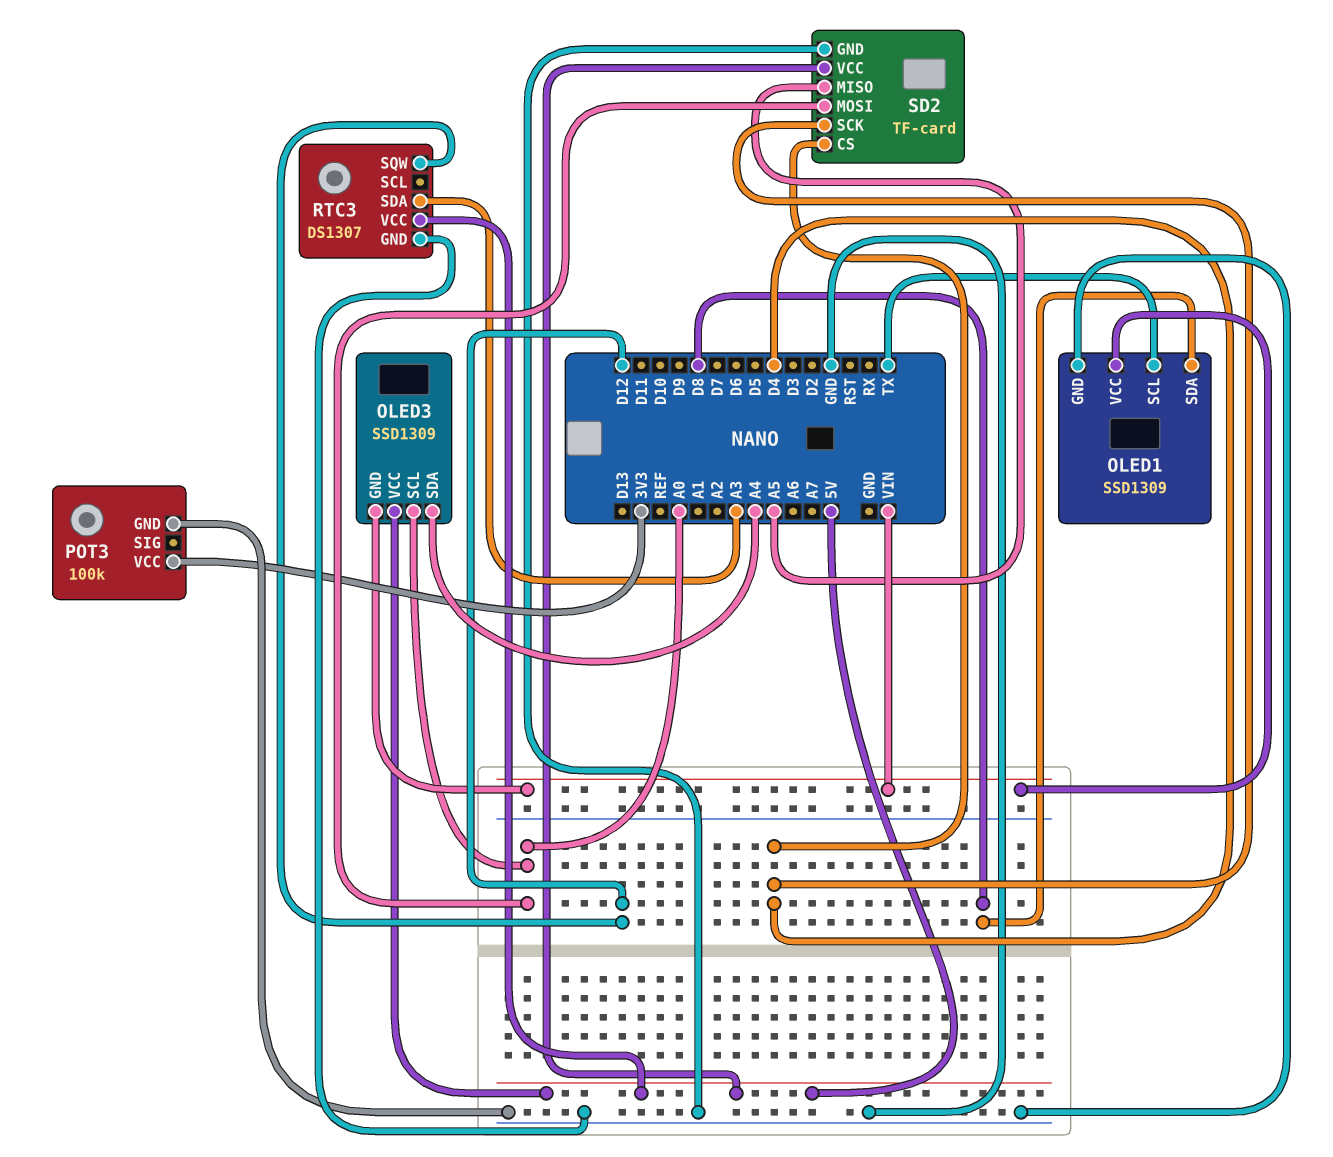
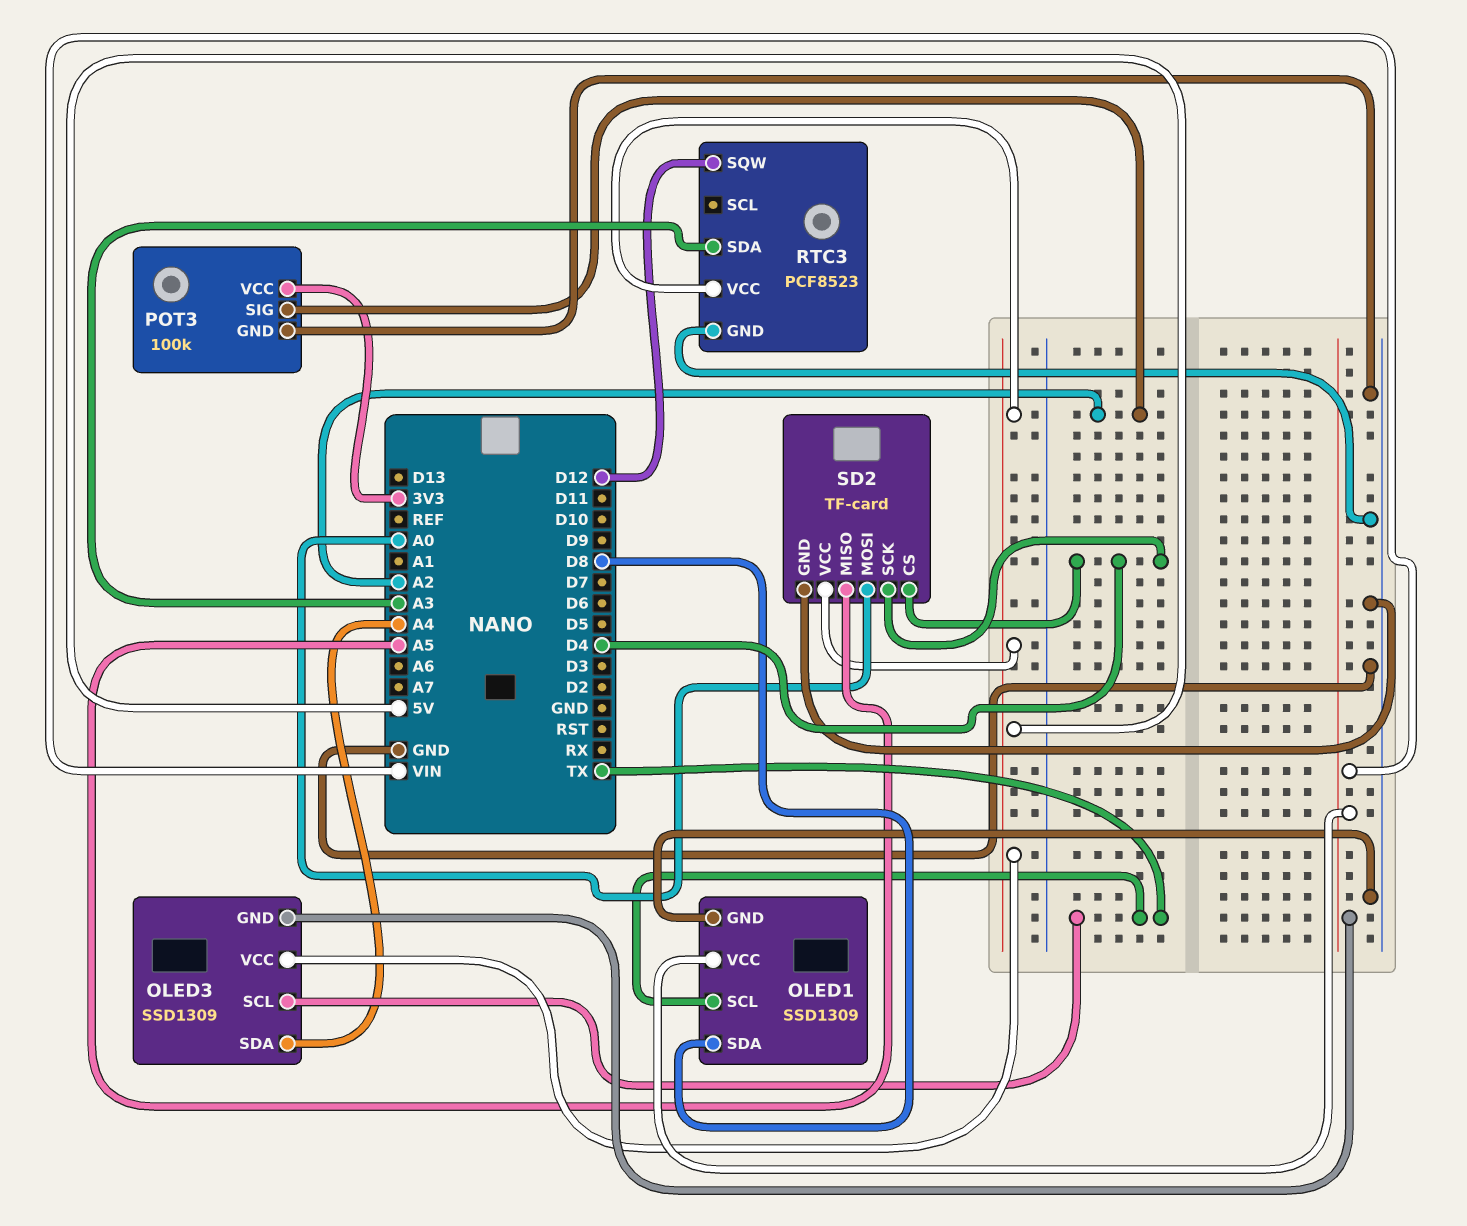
OLED3 pin SCL: A0 -> TX
POT3 pin SIG: none -> A2
RTC3: DS1307 -> PCF8523

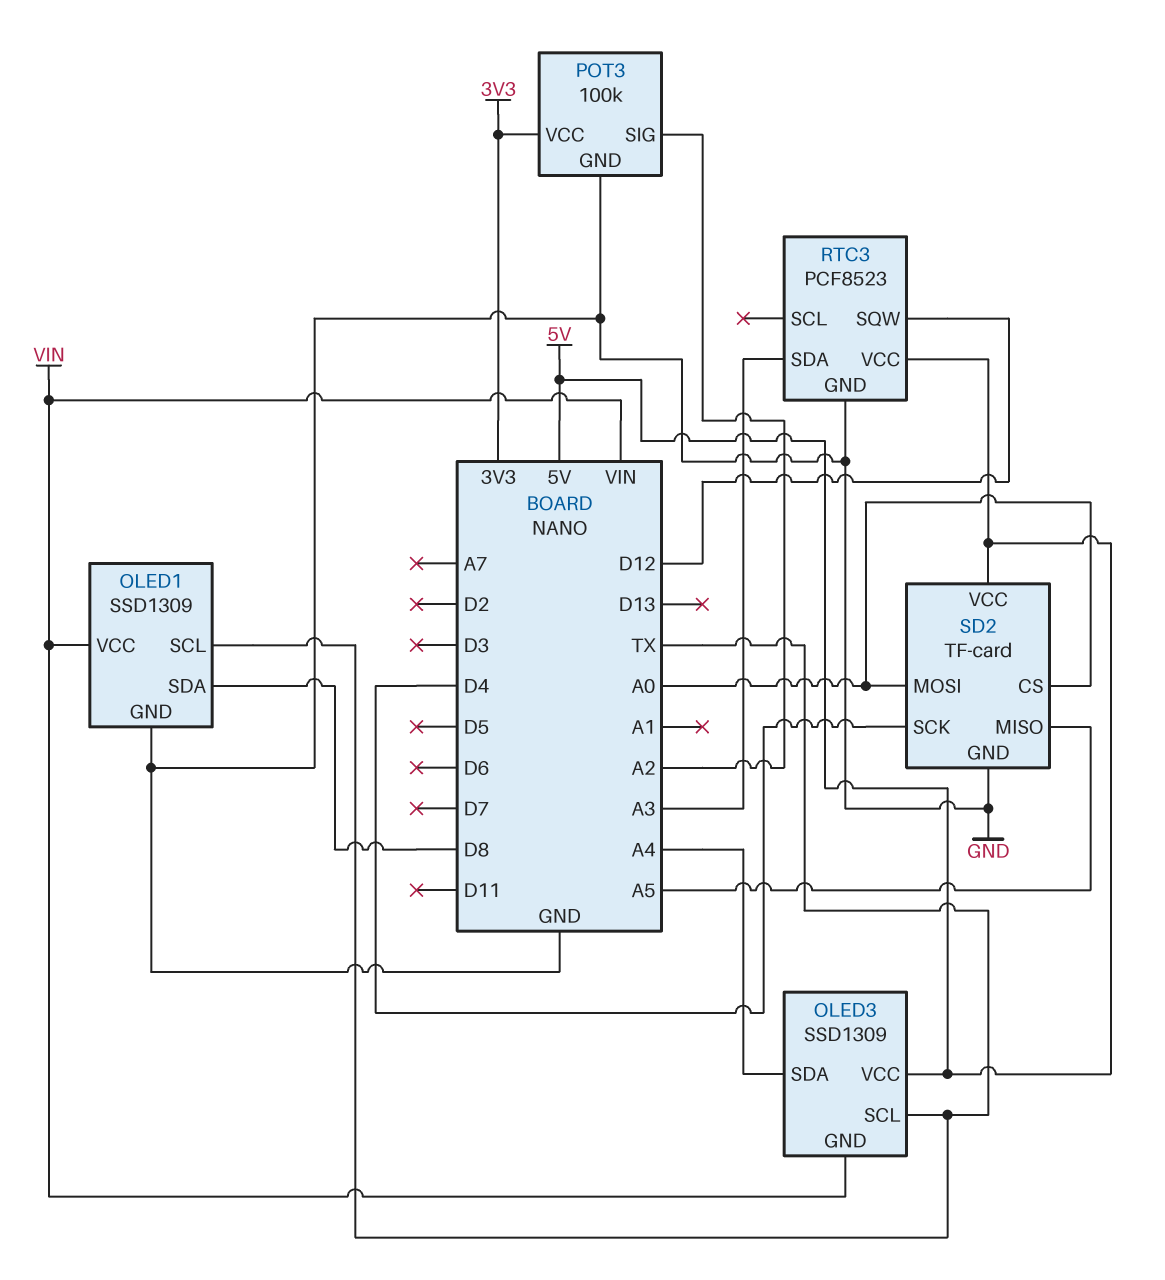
SD2 pin CS: D4 -> A0

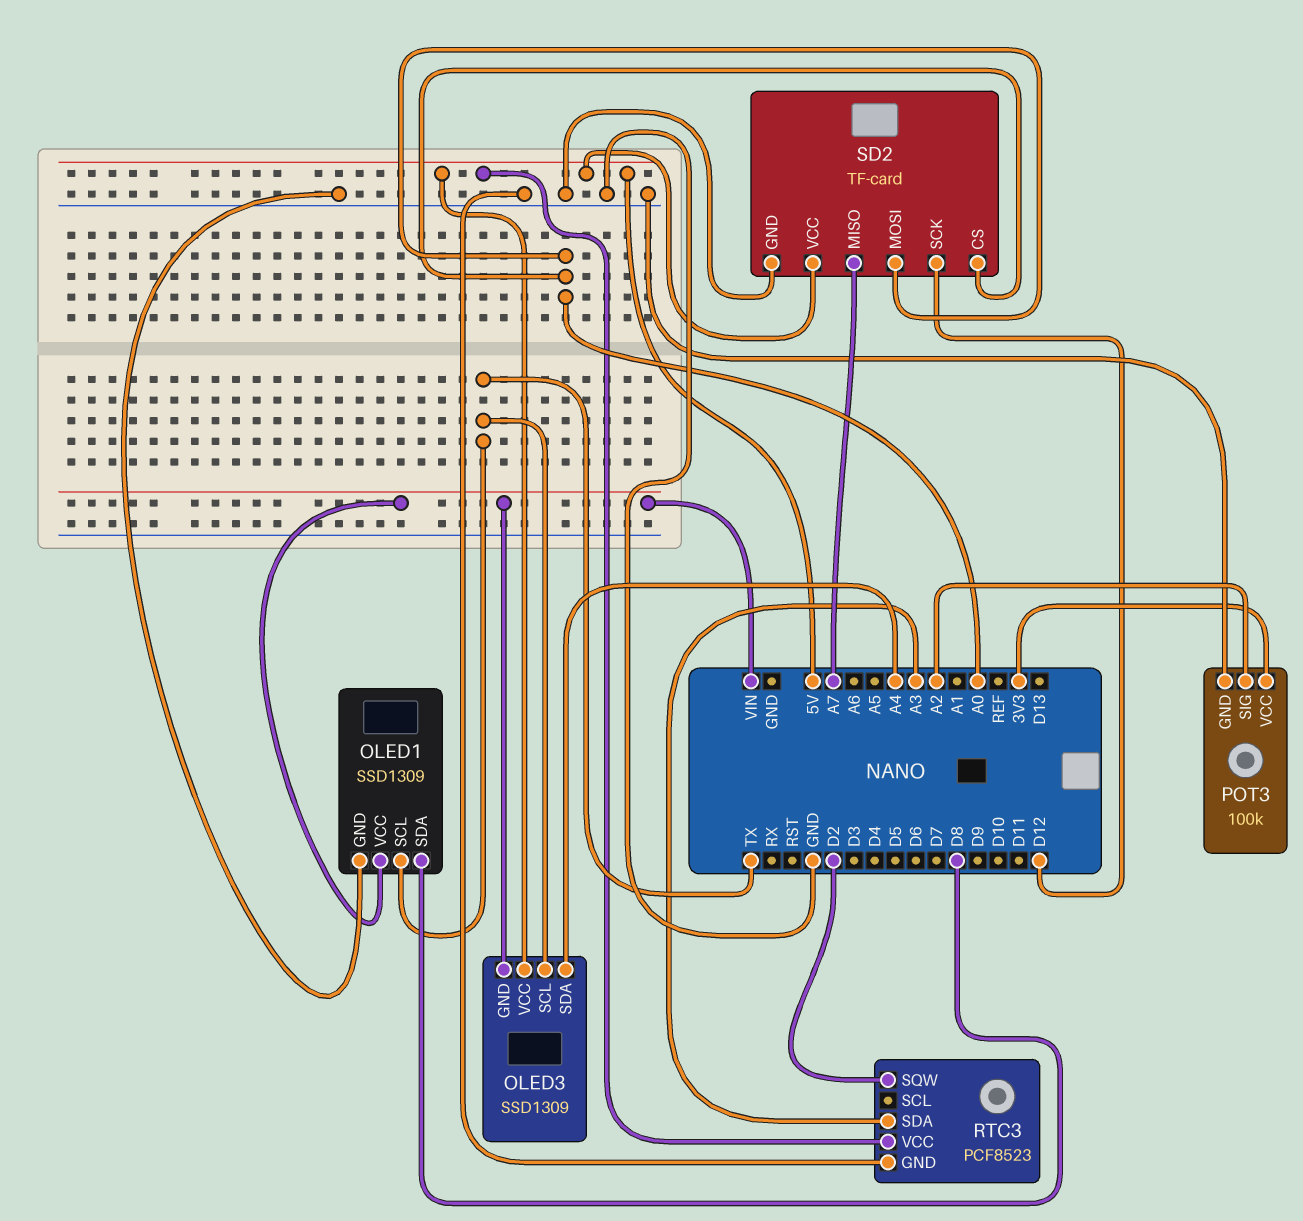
RTC3 pin SQW: D12 -> D2
SD2 pin MISO: A5 -> A7
SD2 pin SCK: D4 -> D12

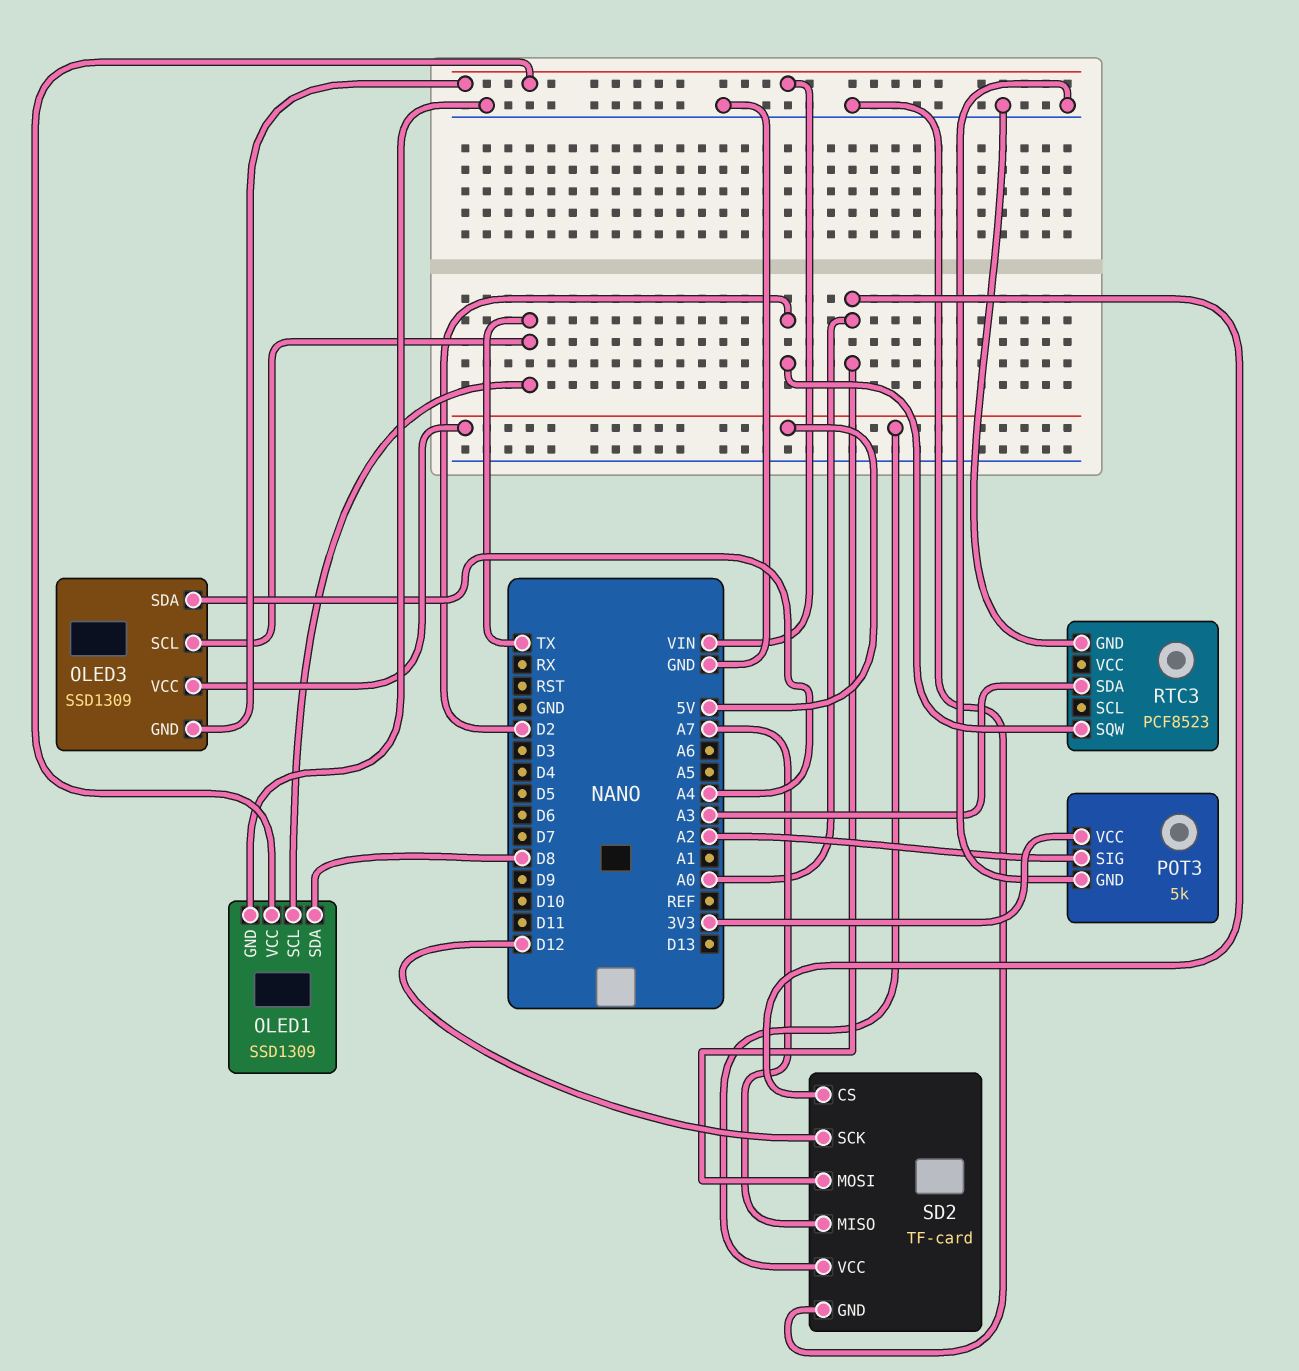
POT3: 100k -> 5k
RTC3 pin VCC: 5V -> none

